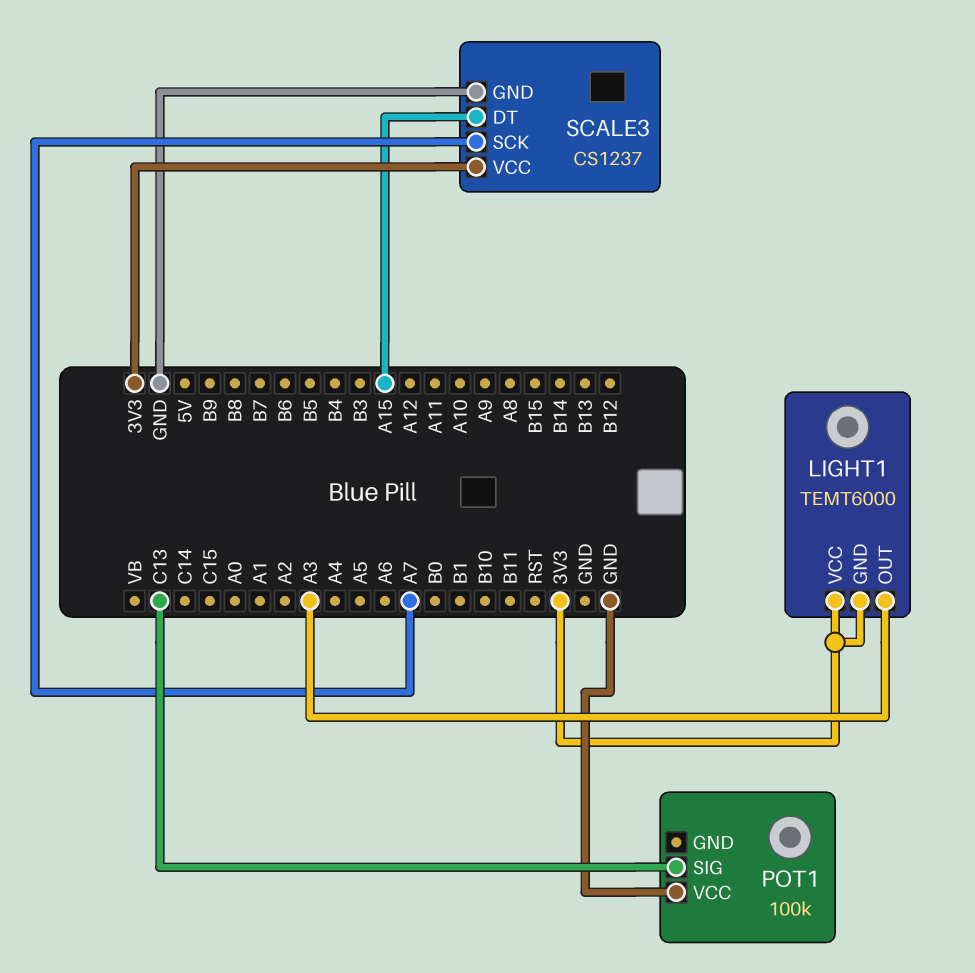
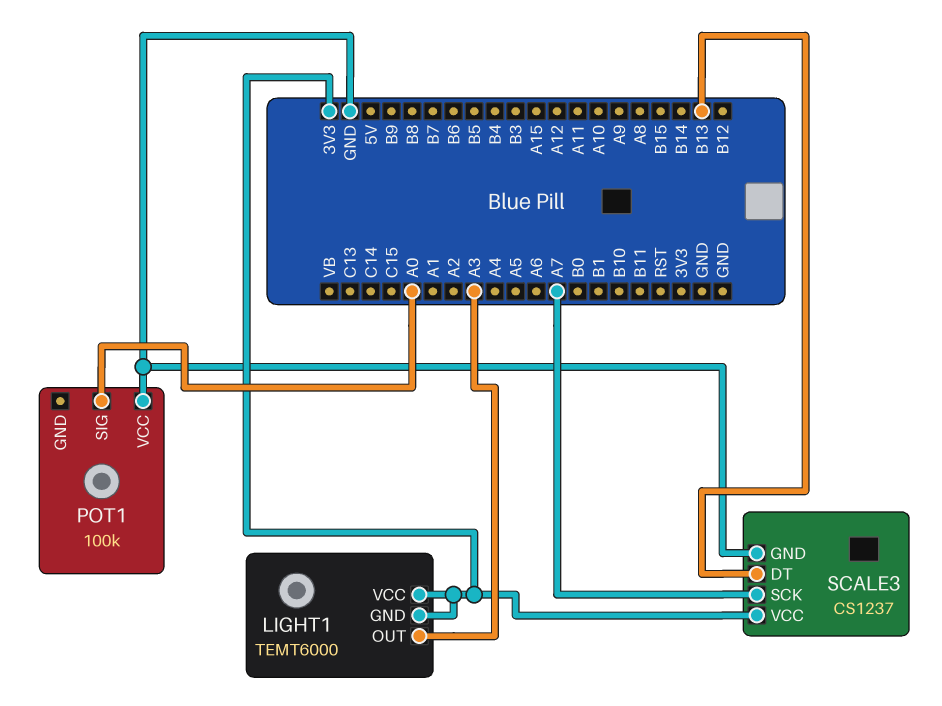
POT1 pin SIG: C13 -> A0
SCALE3 pin DT: A15 -> B13

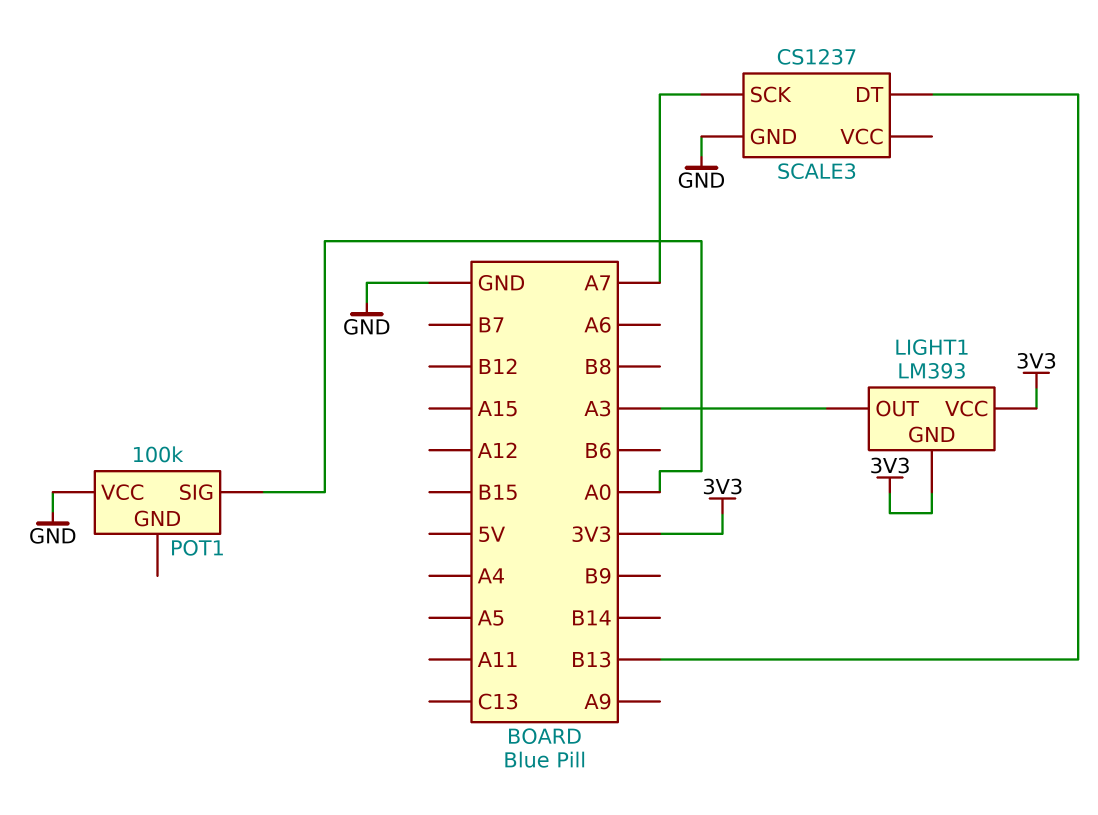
LIGHT1: TEMT6000 -> LM393
SCALE3 pin VCC: 3V3 -> none

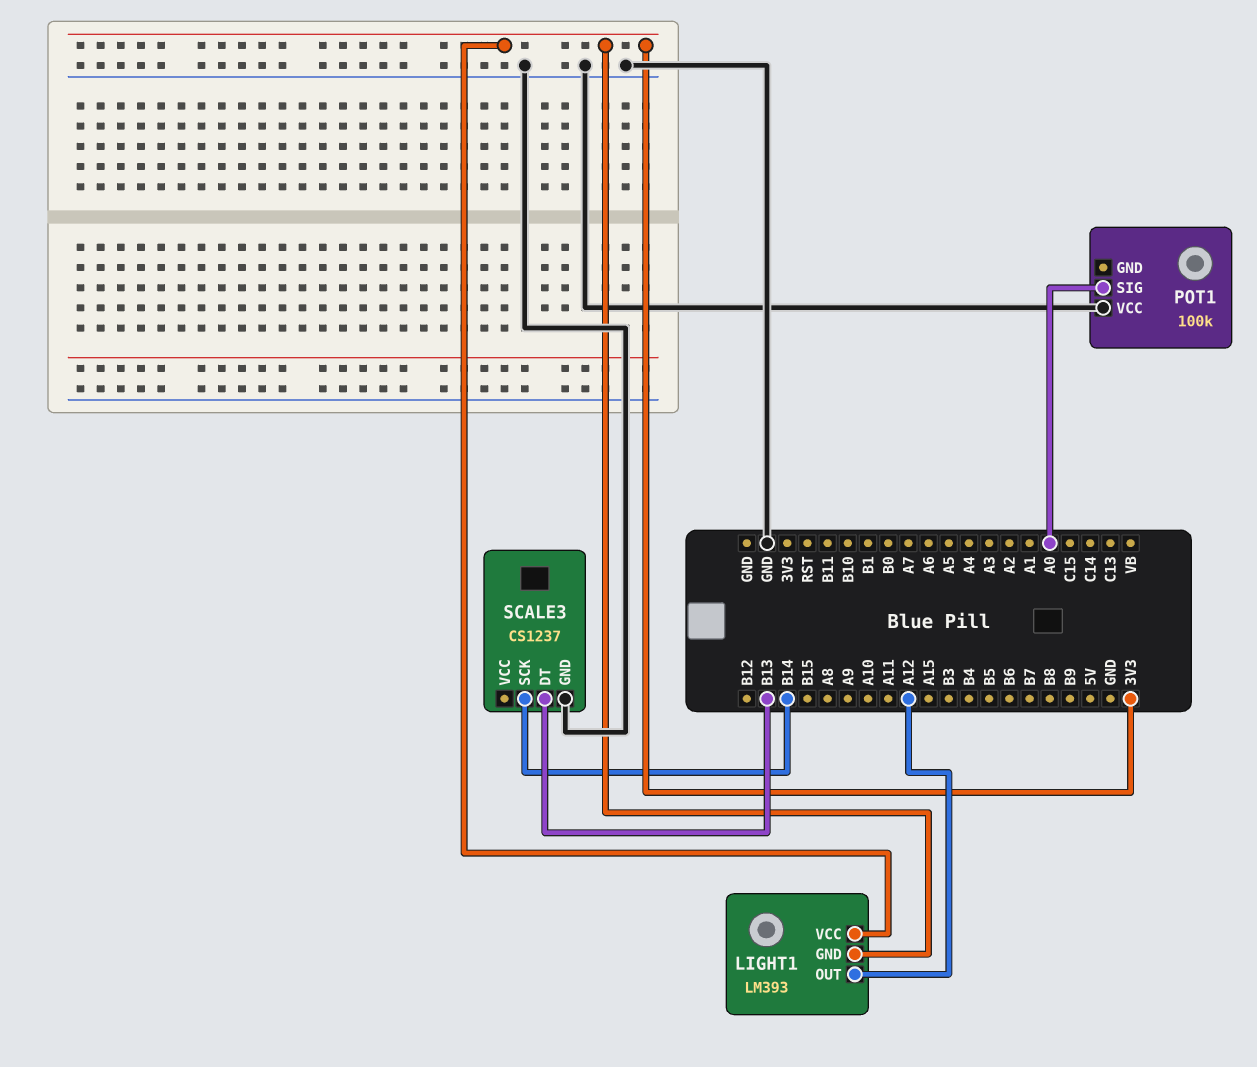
LIGHT1 pin OUT: A3 -> A12
SCALE3 pin SCK: A7 -> B14

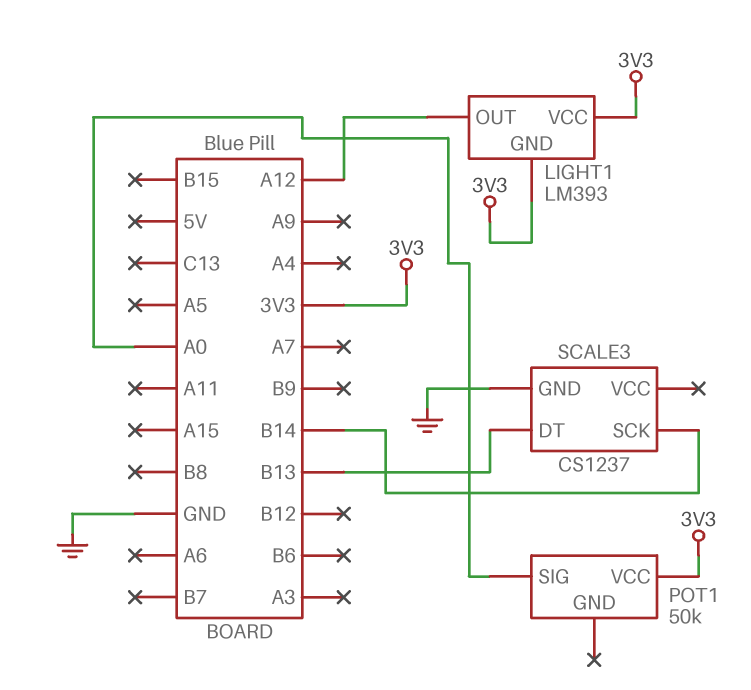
POT1: 100k -> 50k
POT1 pin VCC: GND -> 3V3

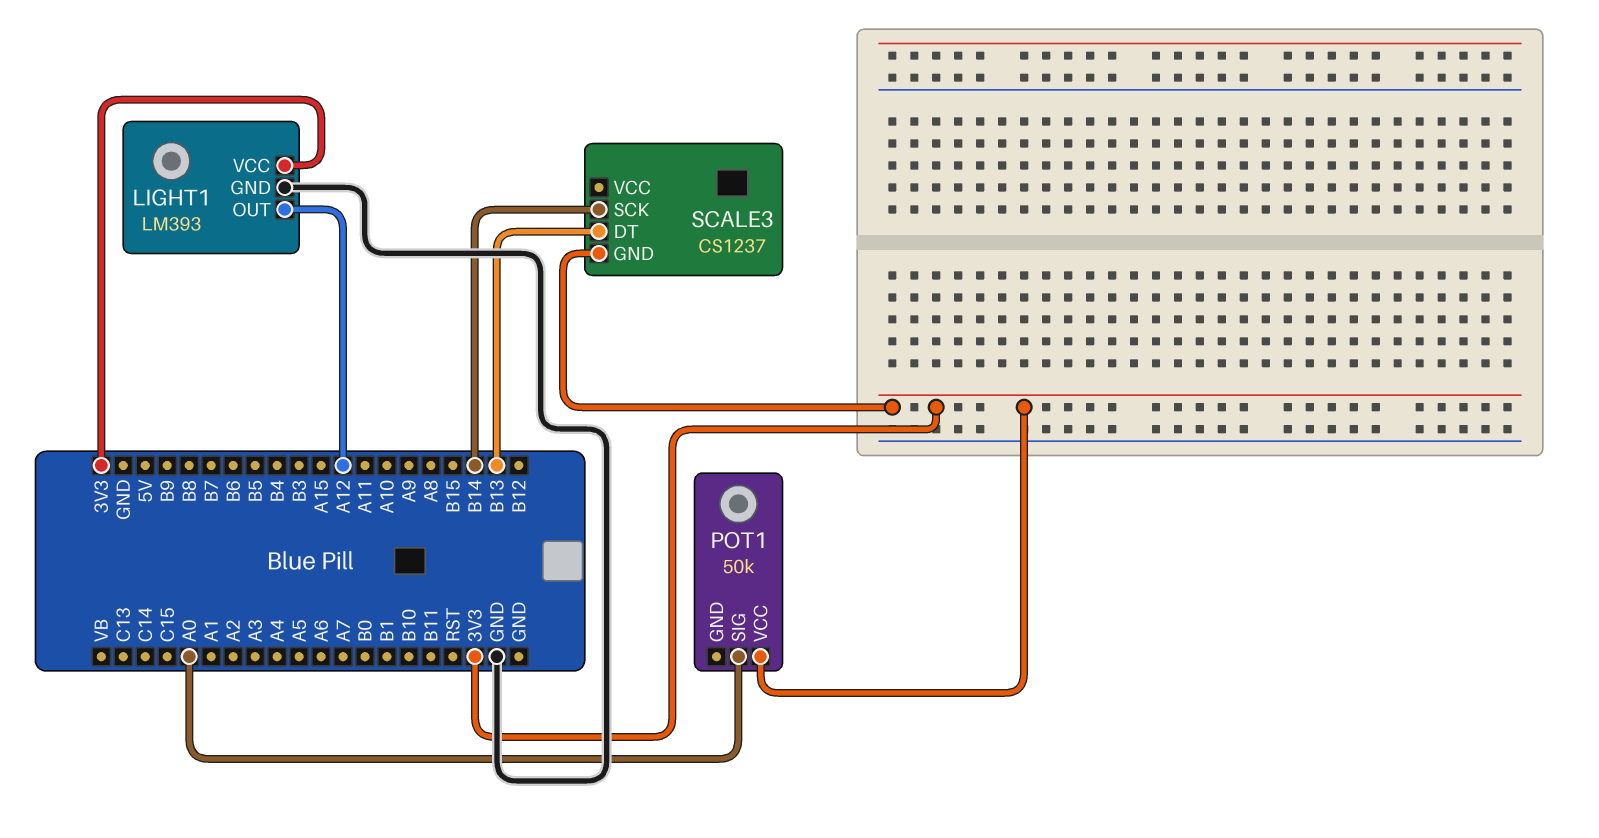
LIGHT1 pin GND: 3V3 -> GND
SCALE3 pin GND: GND -> 3V3

